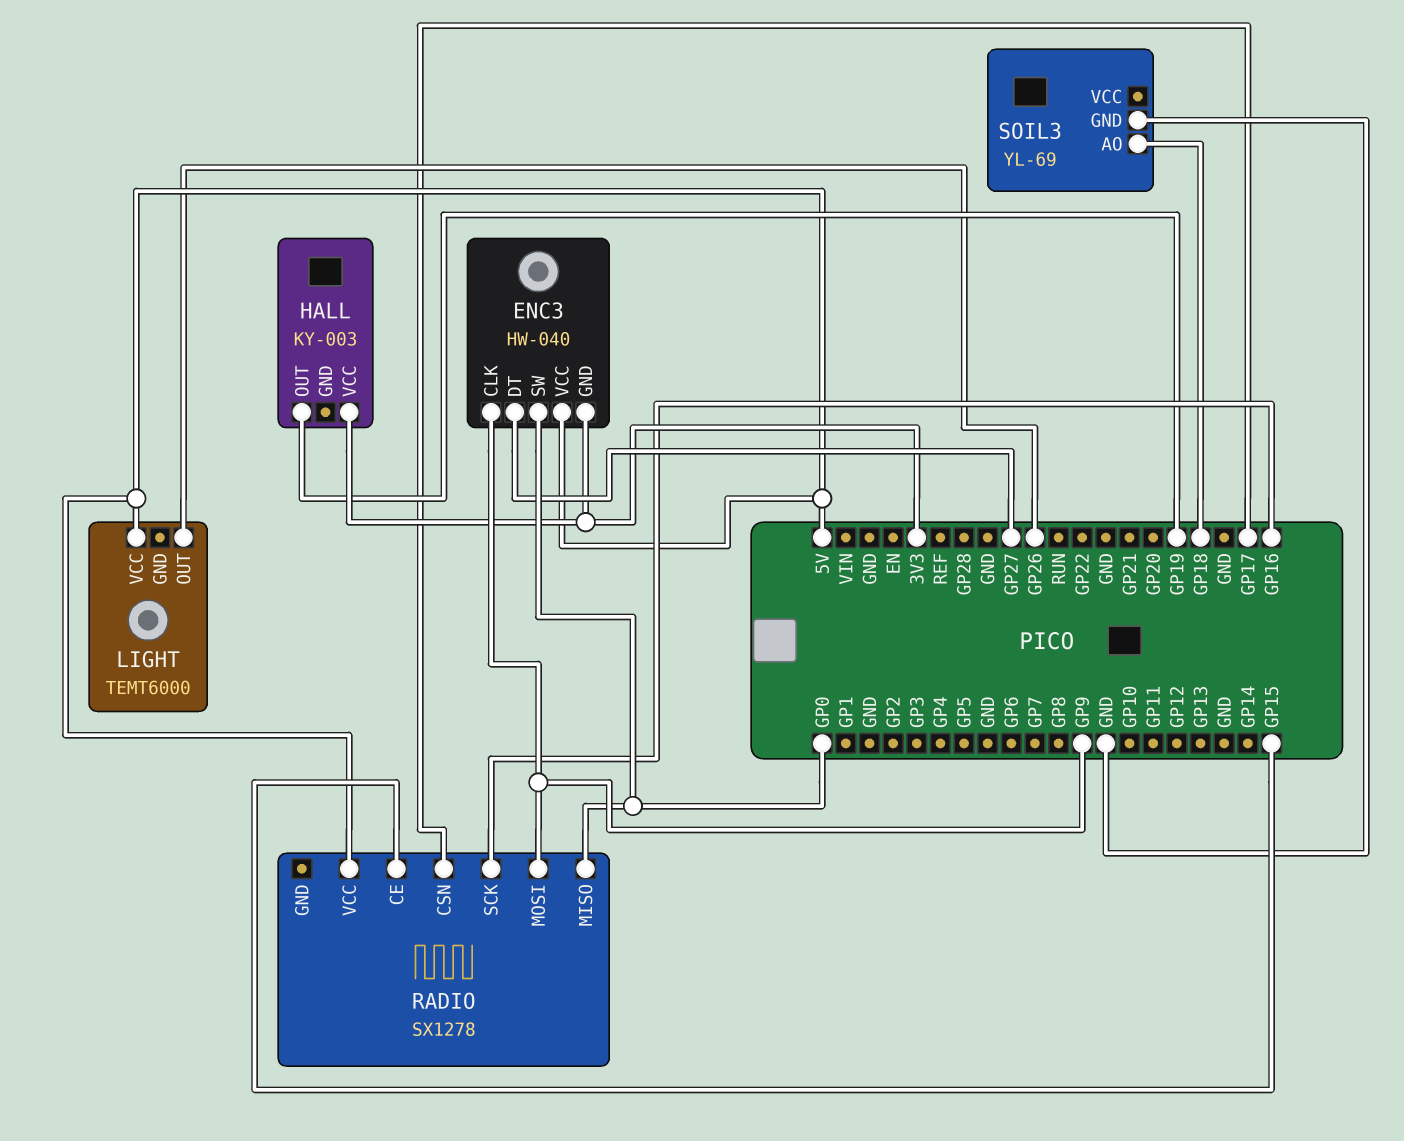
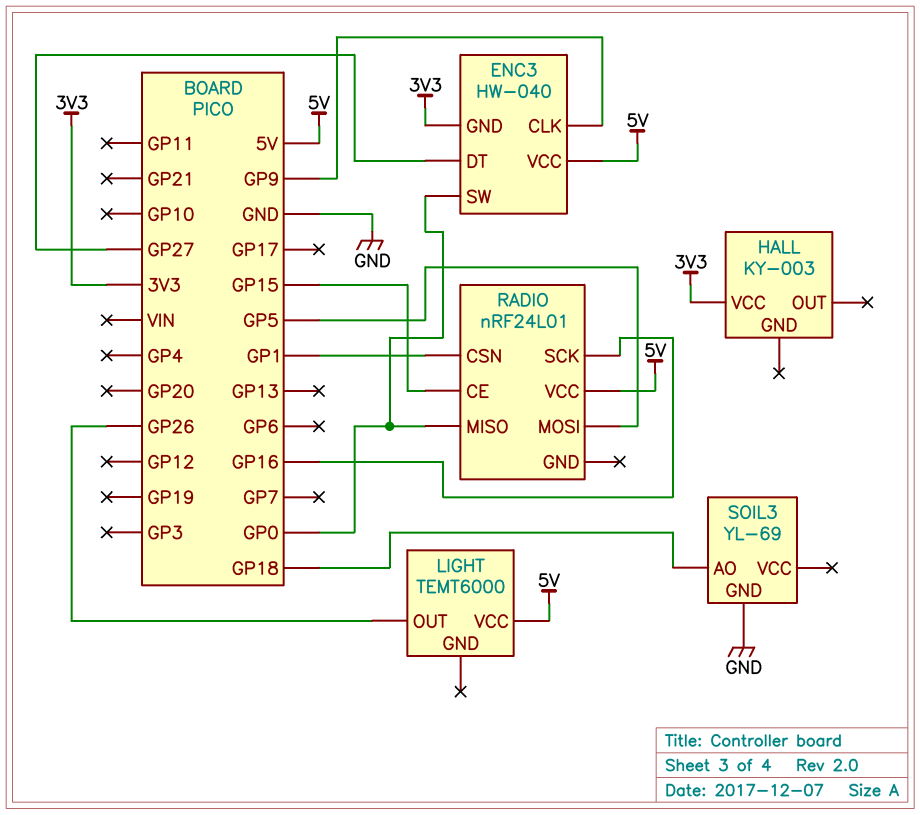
HALL pin OUT: GP19 -> none
RADIO: SX1278 -> nRF24L01
RADIO pin CSN: GP17 -> GP1
RADIO pin MOSI: GP9 -> GP5

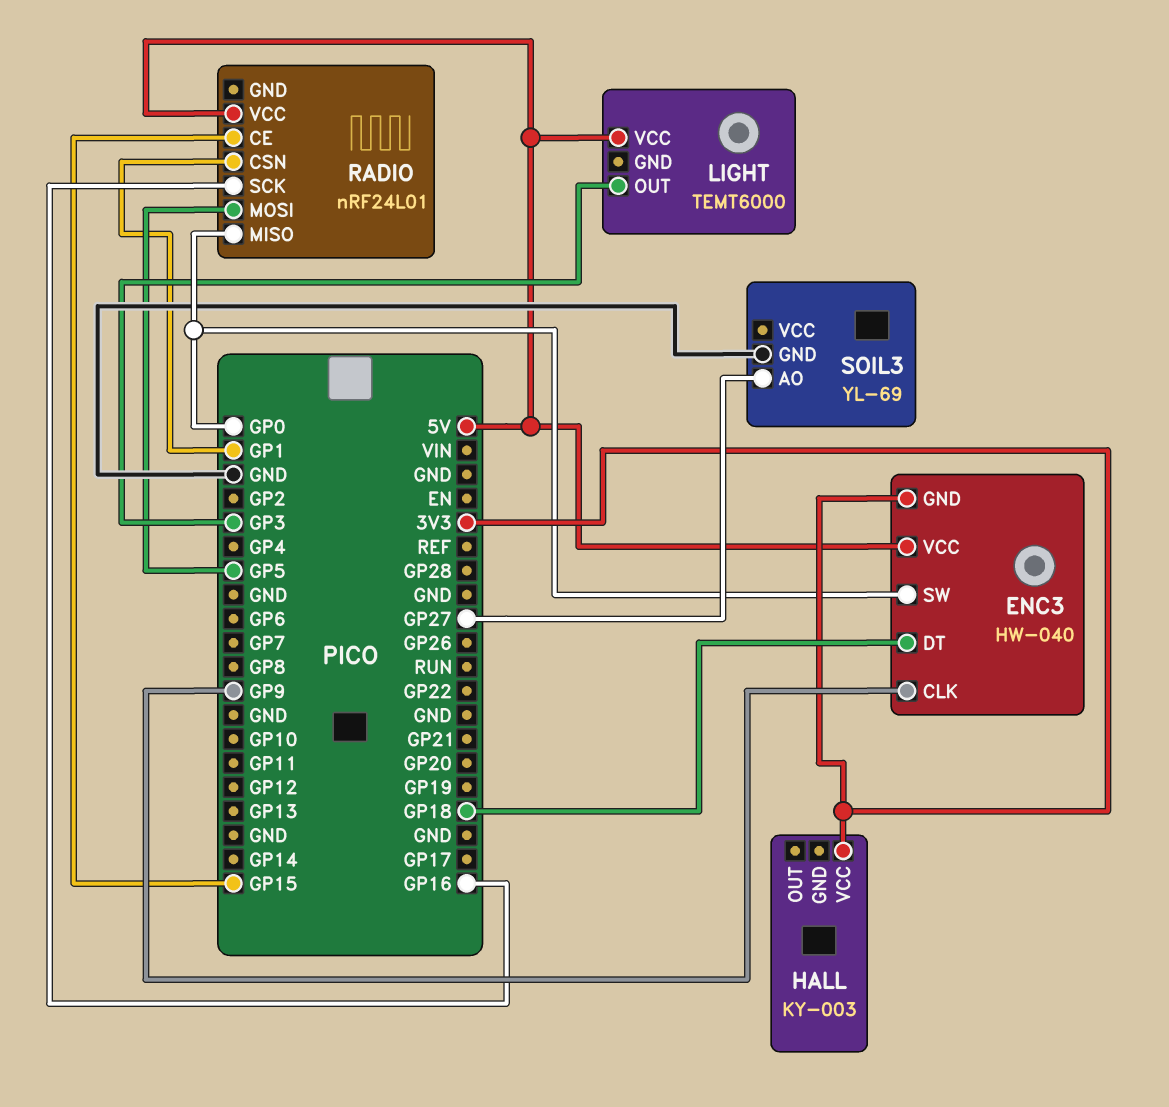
ENC3 pin DT: GP27 -> GP18
LIGHT pin OUT: GP26 -> GP3
SOIL3 pin AO: GP18 -> GP27

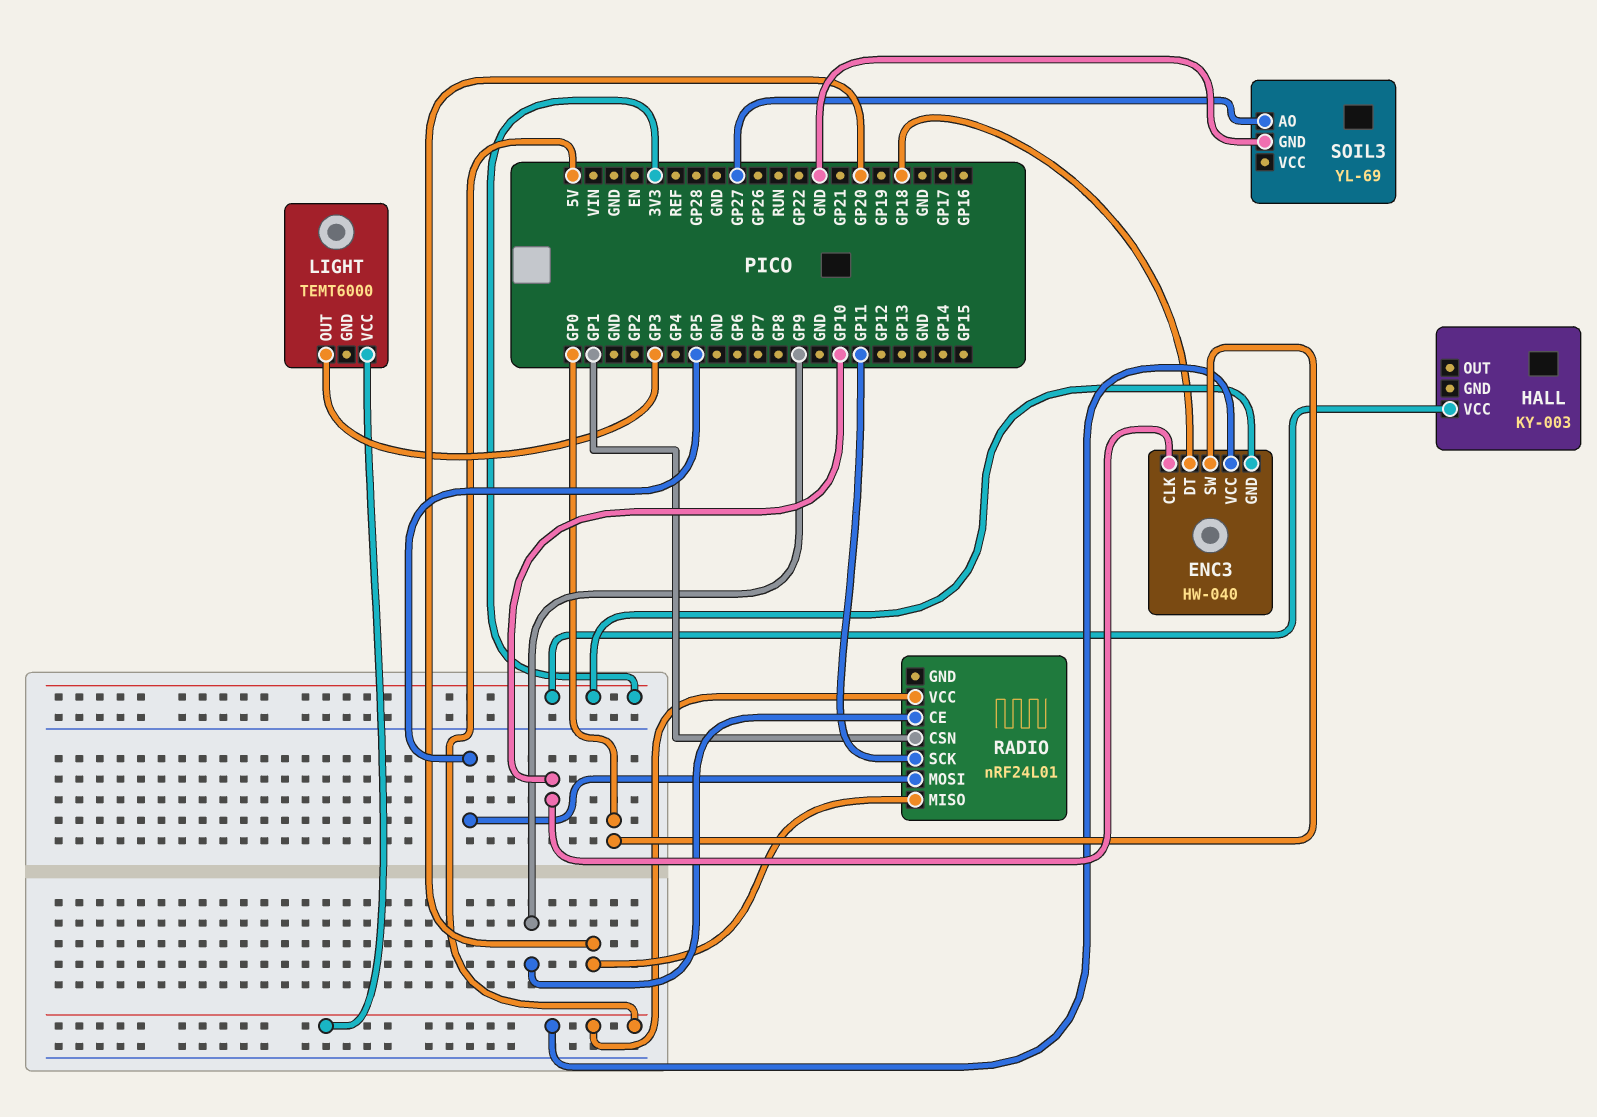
ENC3 pin CLK: GP9 -> GP10
RADIO pin CE: GP15 -> GP9
RADIO pin MISO: GP0 -> GP20
RADIO pin SCK: GP16 -> GP11

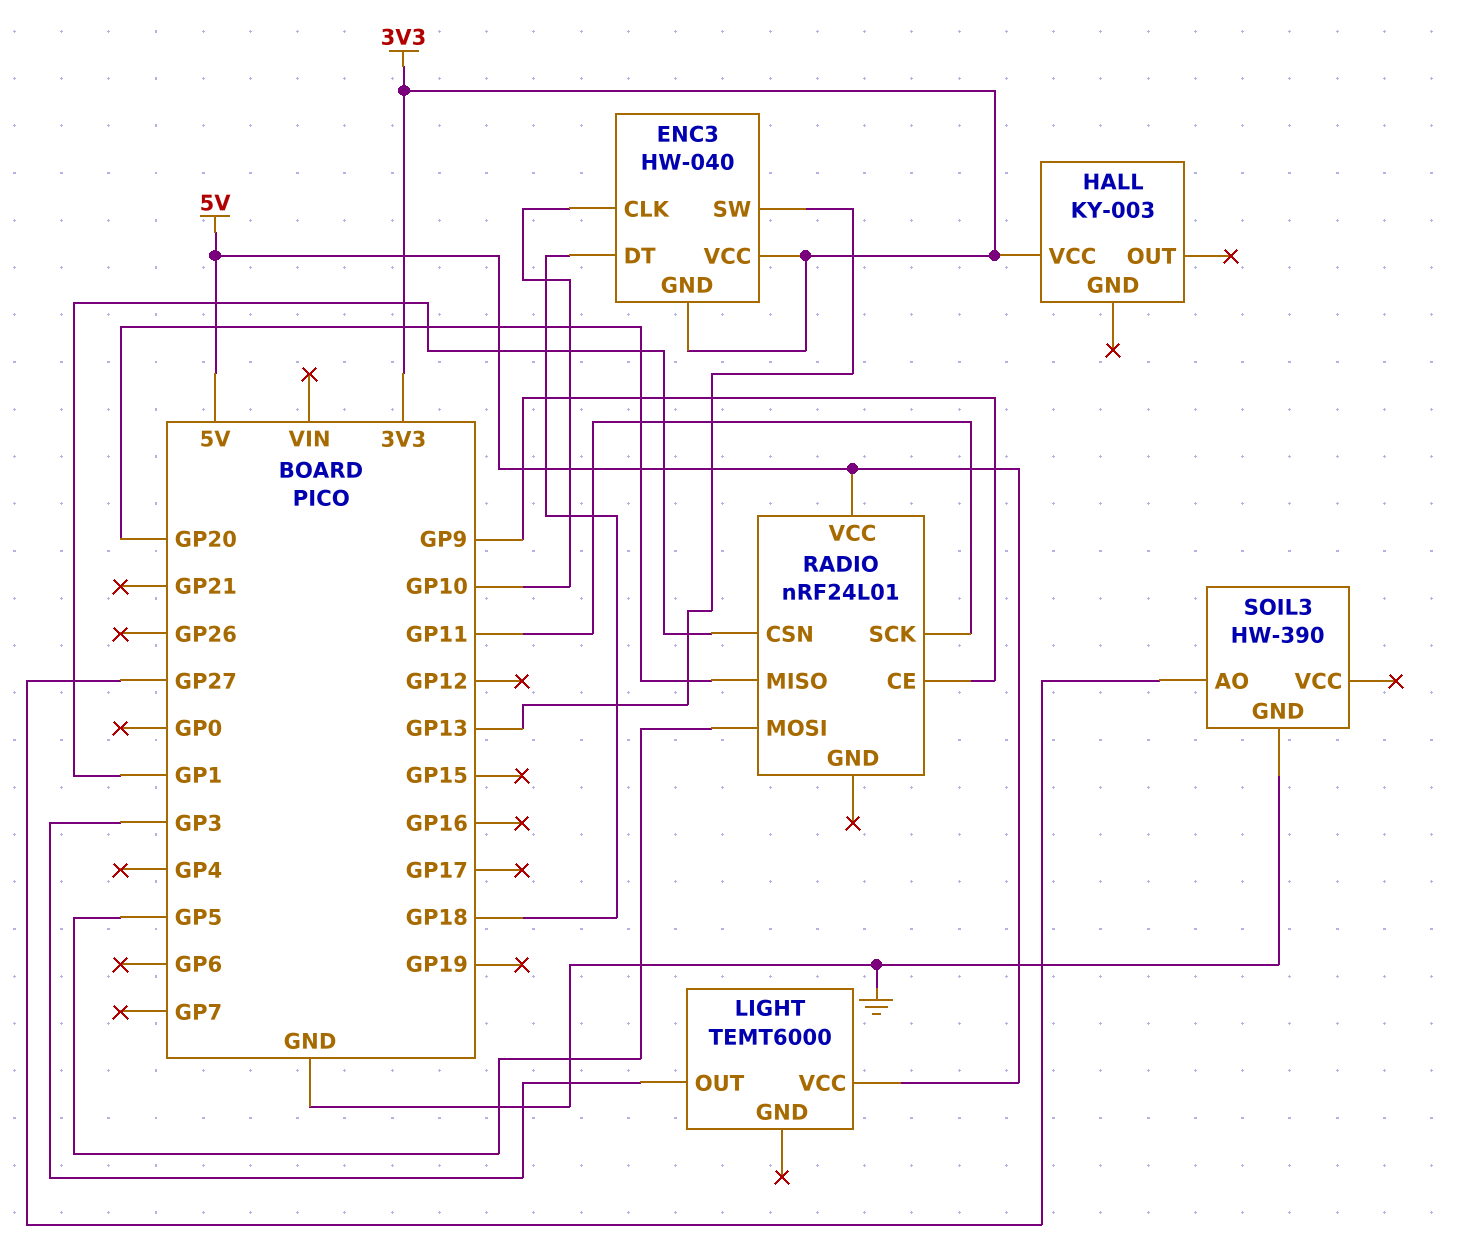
ENC3 pin SW: GP0 -> GP13
ENC3 pin VCC: 5V -> 3V3
SOIL3: YL-69 -> HW-390

